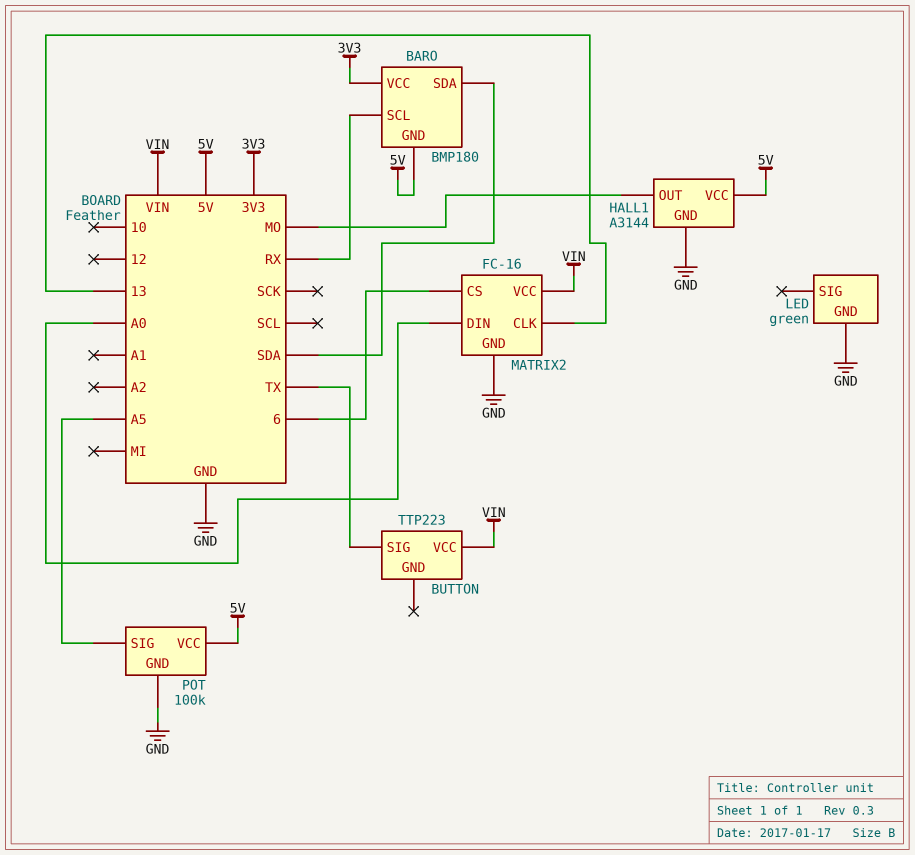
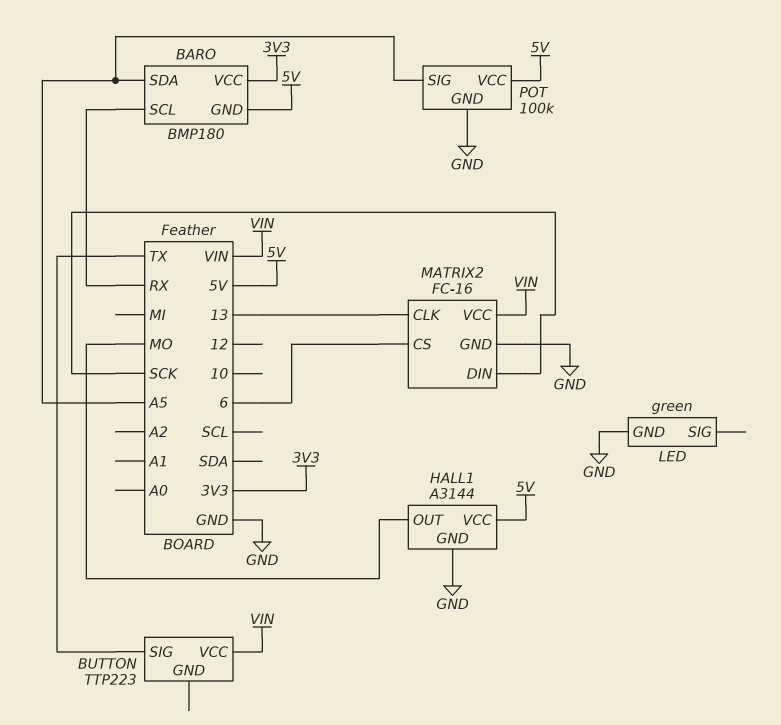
BARO pin SDA: SDA -> A5
MATRIX2 pin DIN: A0 -> SCK

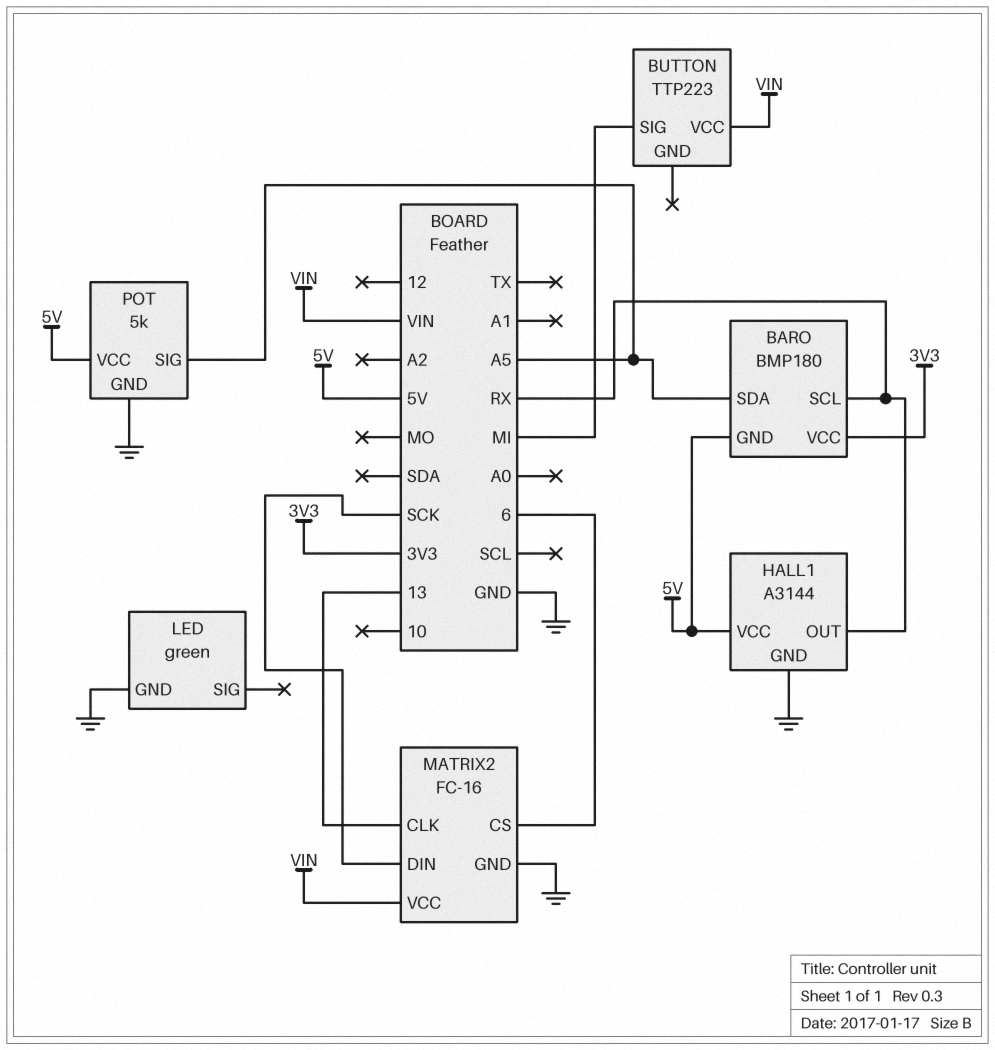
BUTTON pin SIG: TX -> MI
HALL1 pin OUT: MO -> RX
POT: 100k -> 5k

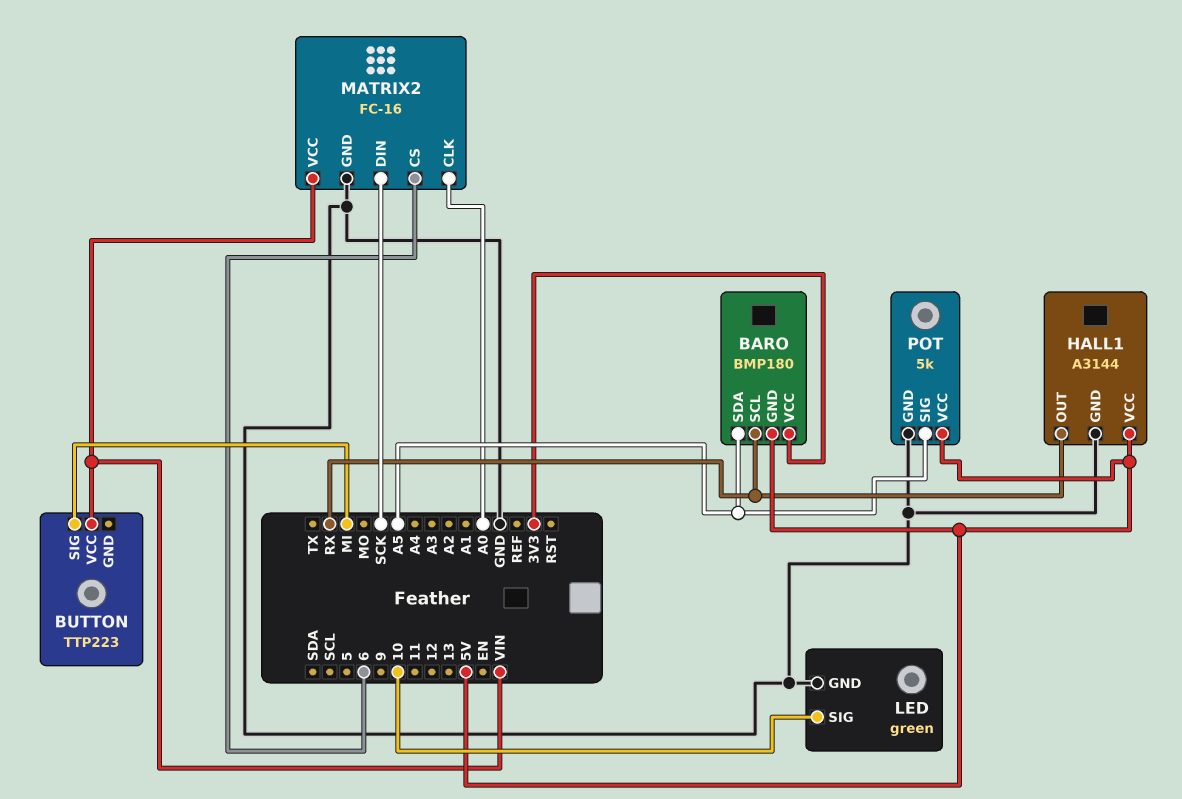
LED pin SIG: none -> 10
MATRIX2 pin CLK: 13 -> A0

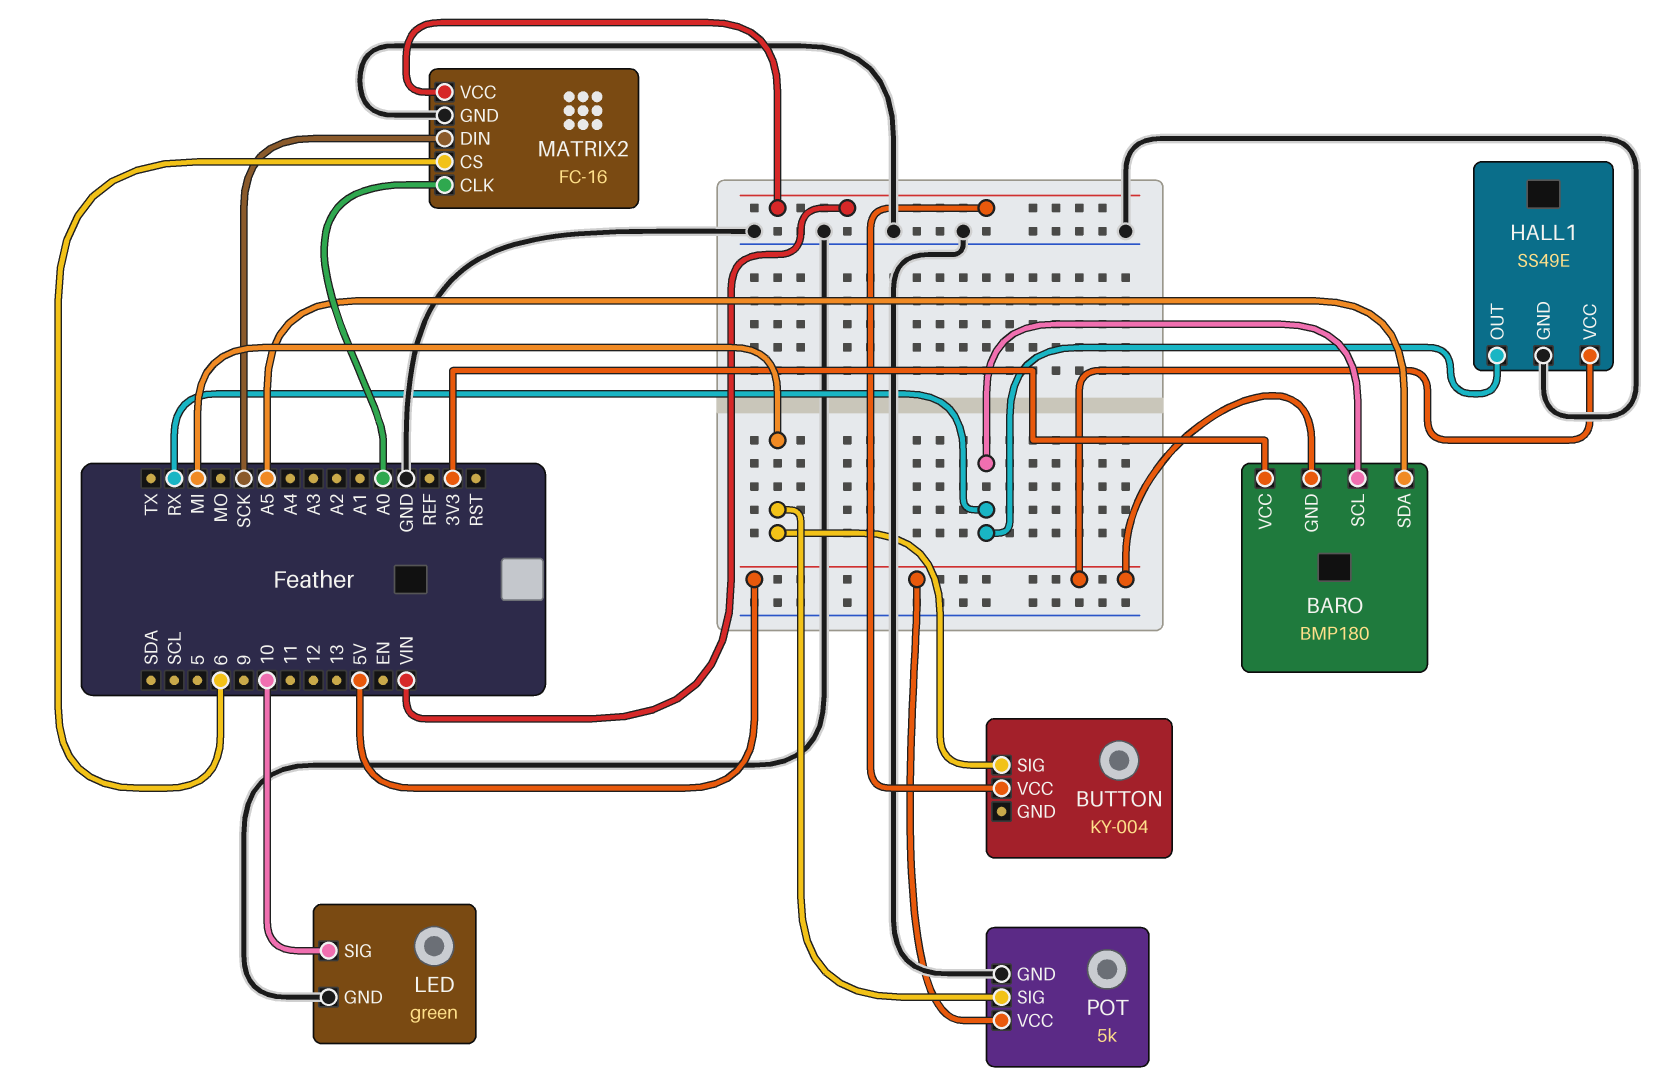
BUTTON: TTP223 -> KY-004
HALL1: A3144 -> SS49E
POT pin SIG: A5 -> MI

